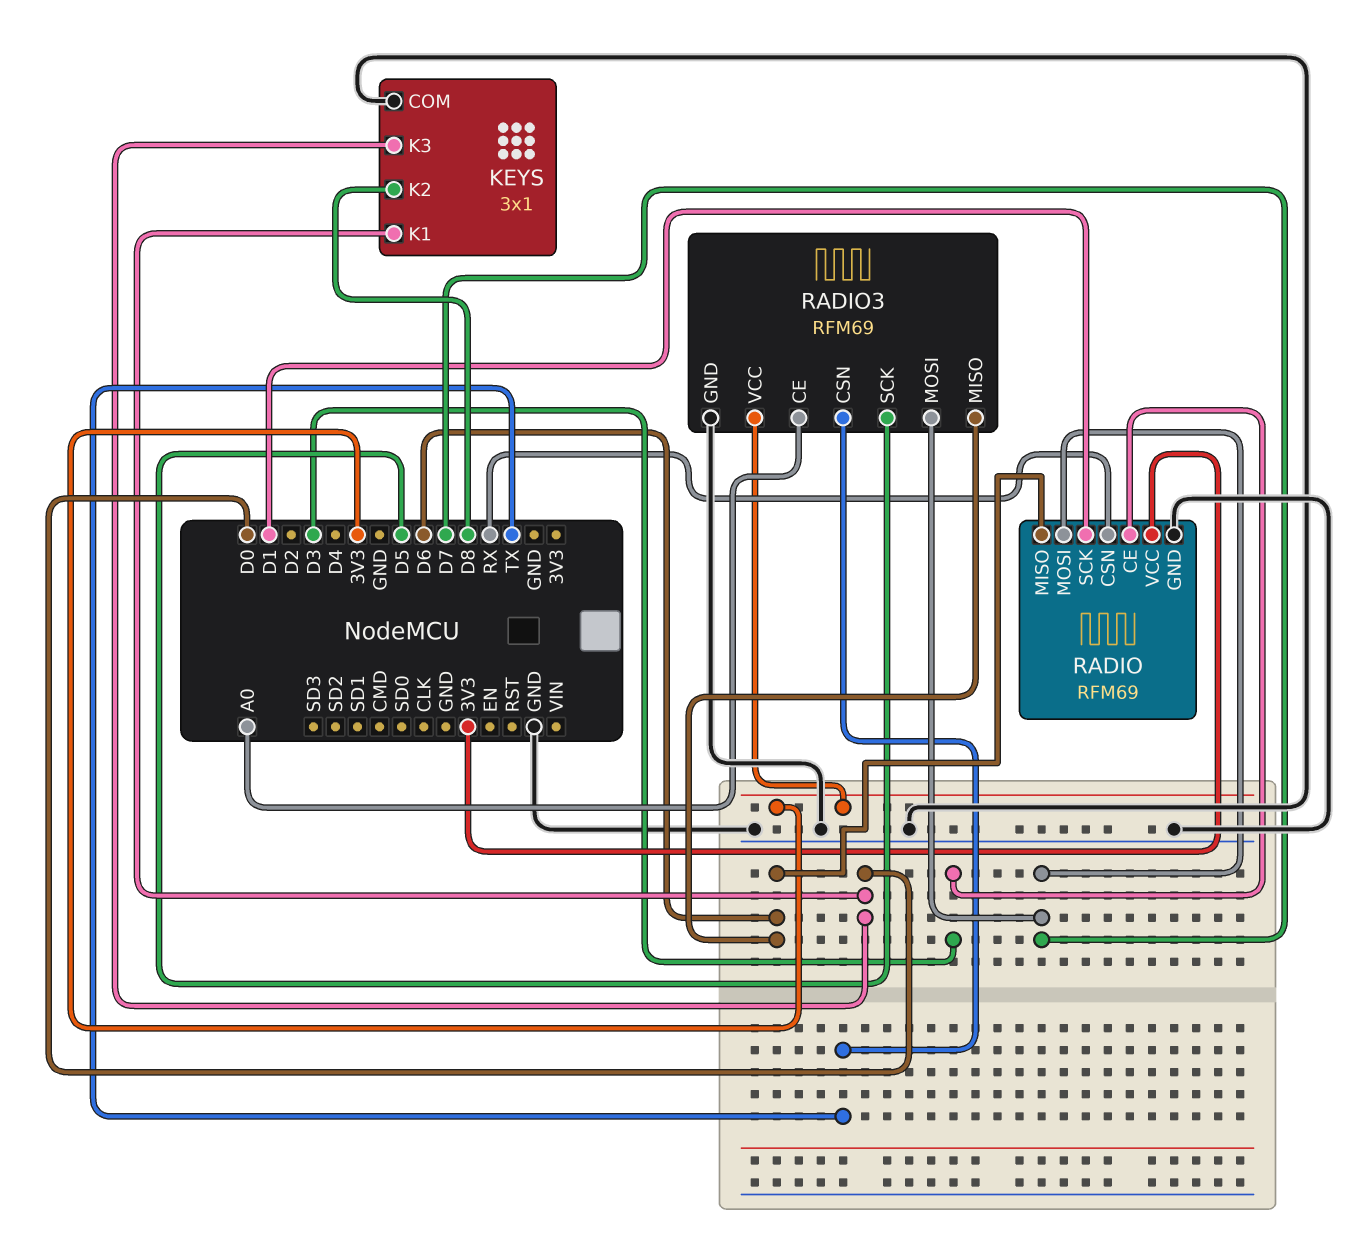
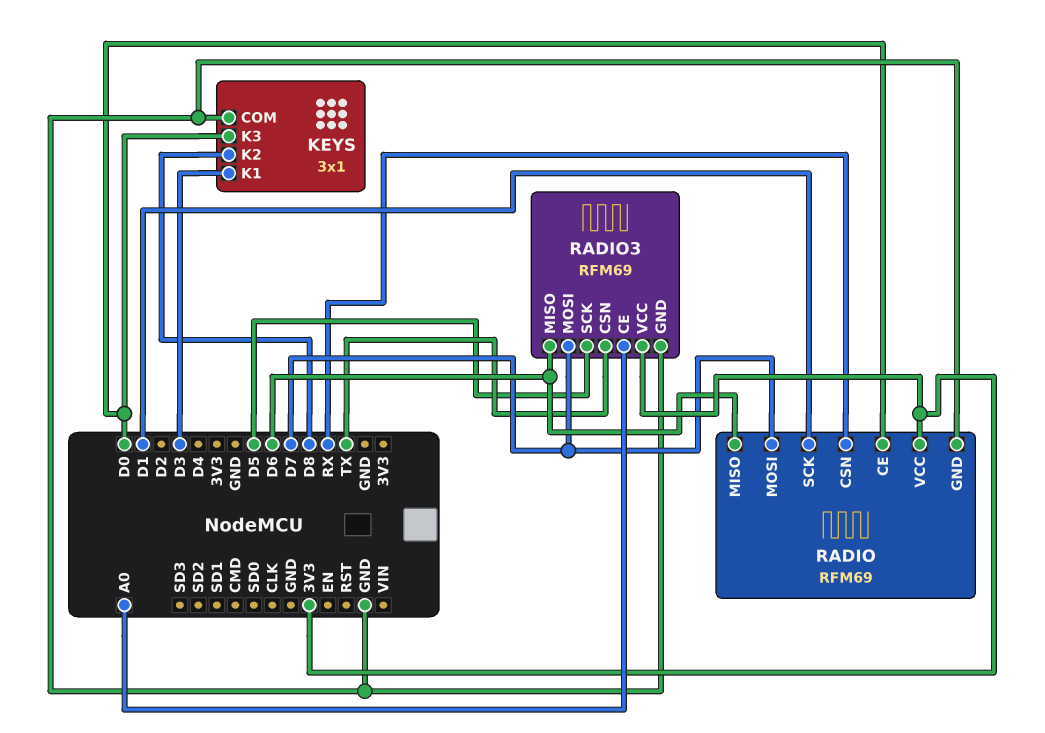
KEYS pin K1: D0 -> D3
RADIO pin CE: D3 -> D0

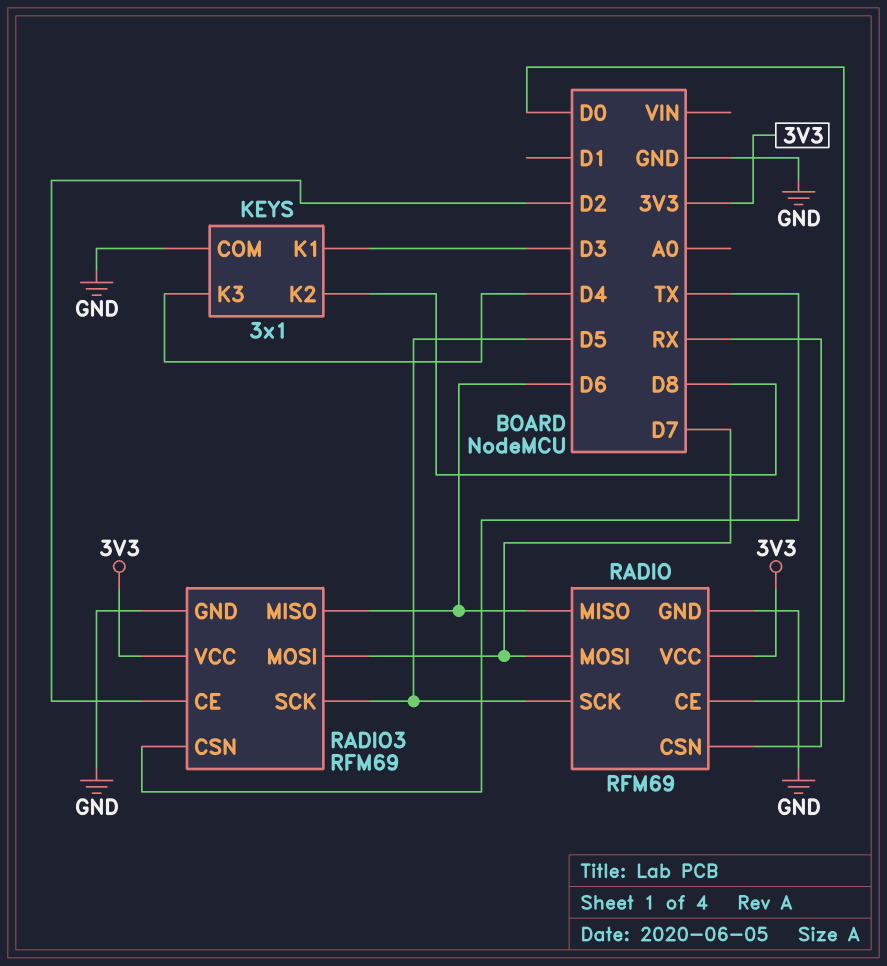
KEYS pin K3: D0 -> D4
RADIO pin SCK: D1 -> D5
RADIO3 pin CE: A0 -> D2

